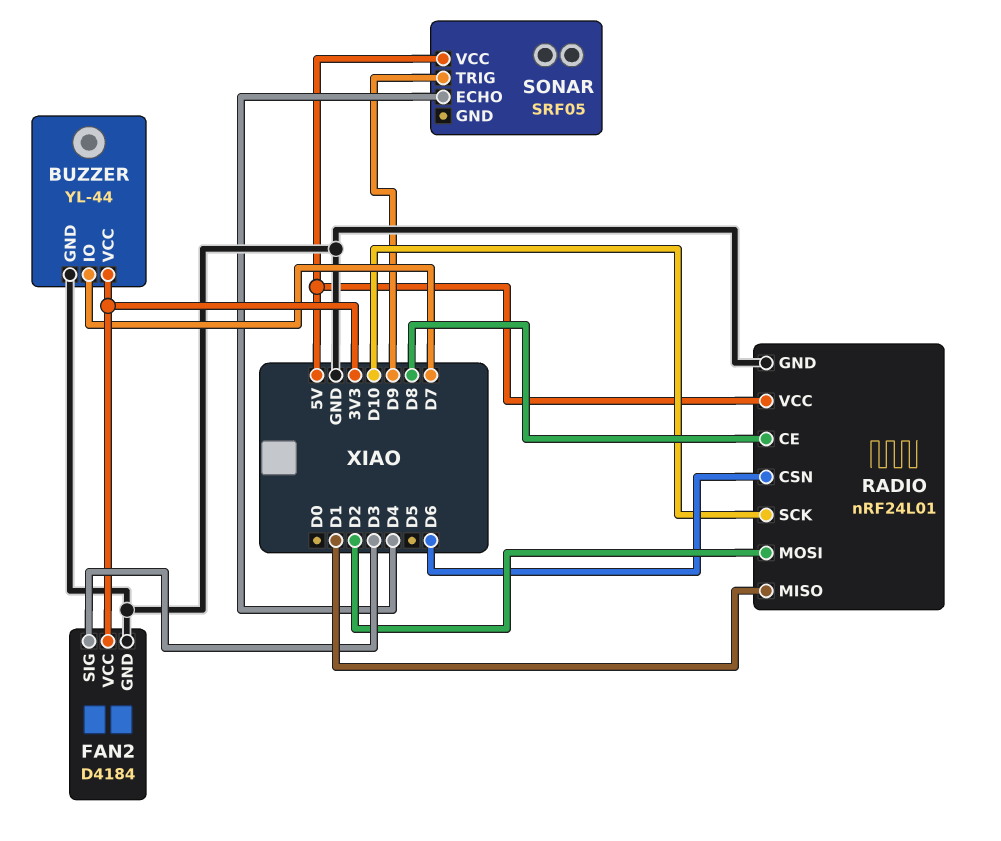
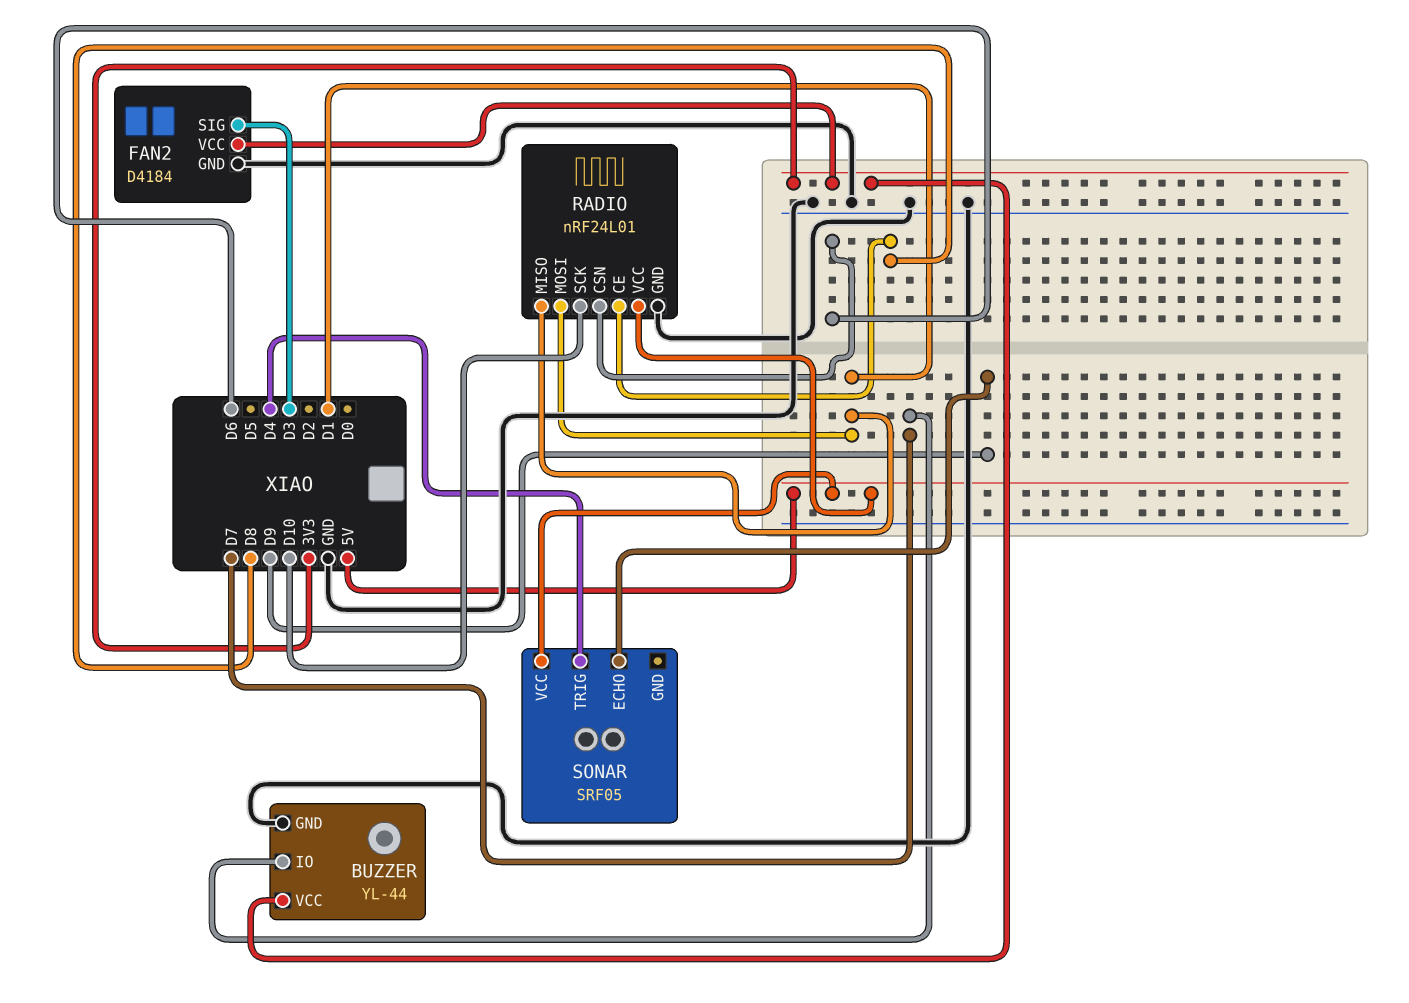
RADIO pin MOSI: D2 -> D1
SONAR pin ECHO: D4 -> D9
SONAR pin TRIG: D9 -> D4

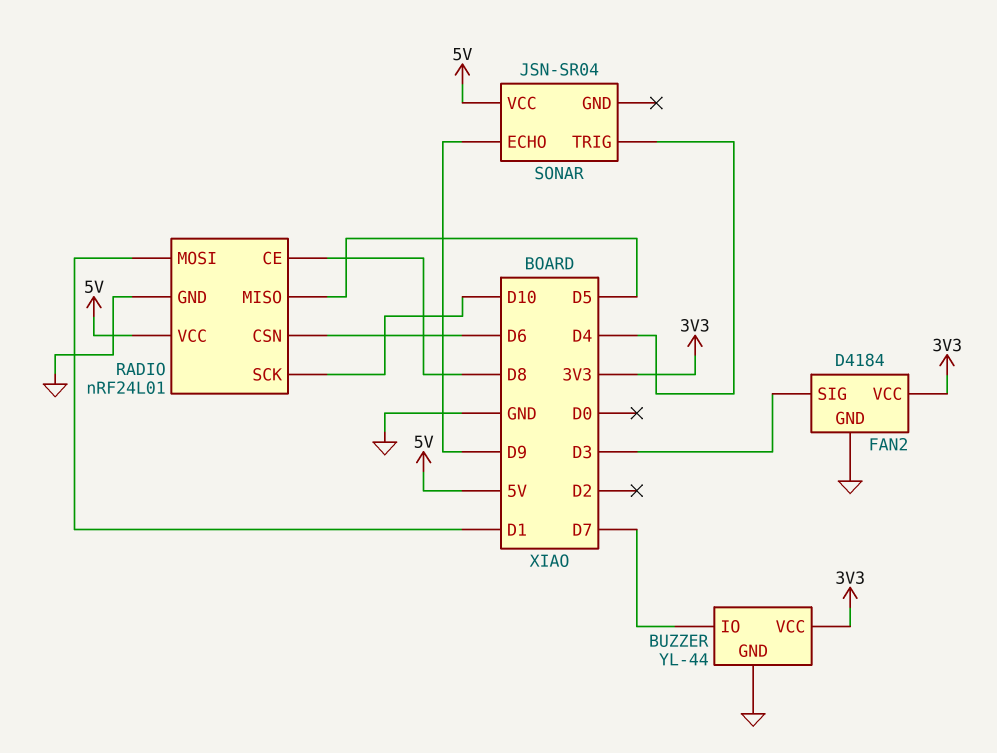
RADIO pin MISO: D1 -> D5
SONAR: SRF05 -> JSN-SR04

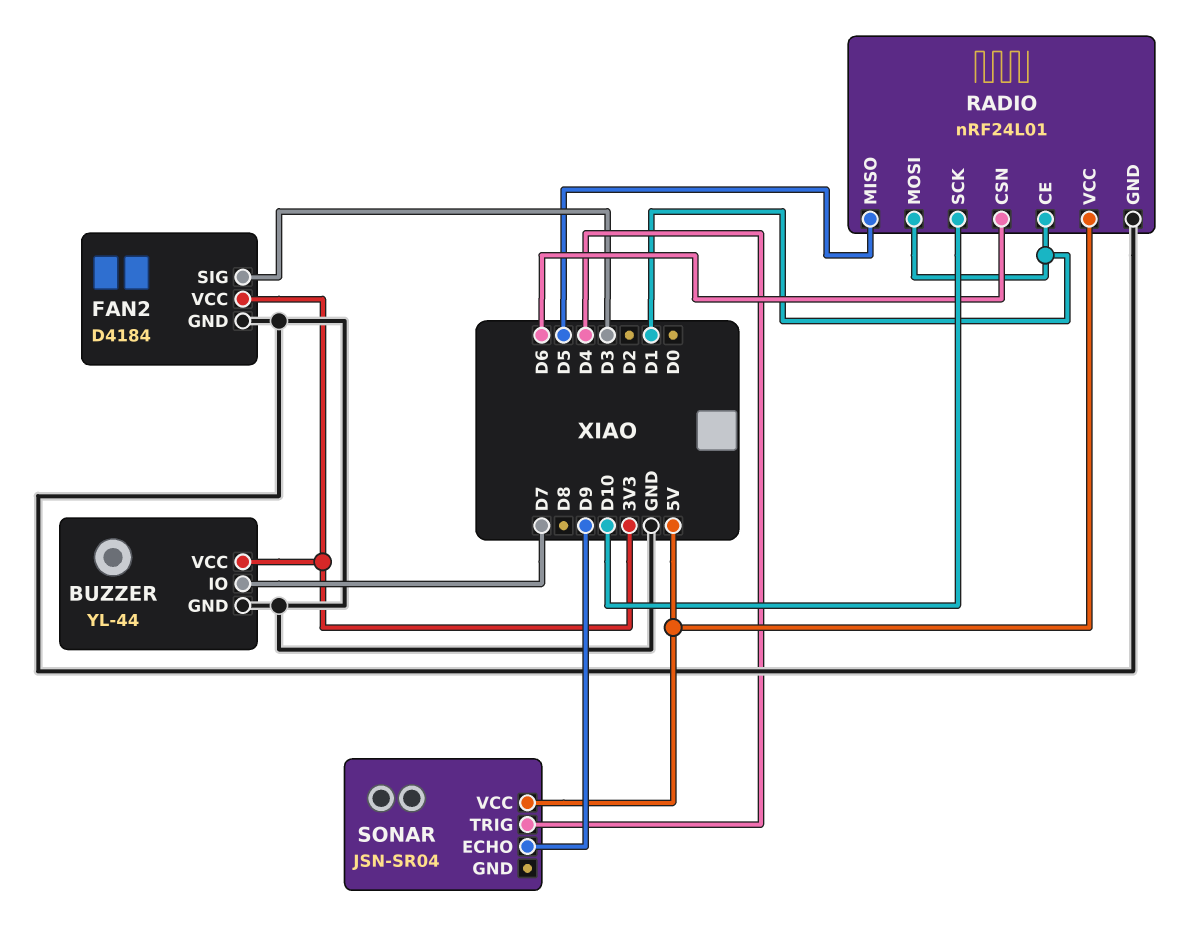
RADIO pin CE: D8 -> D1

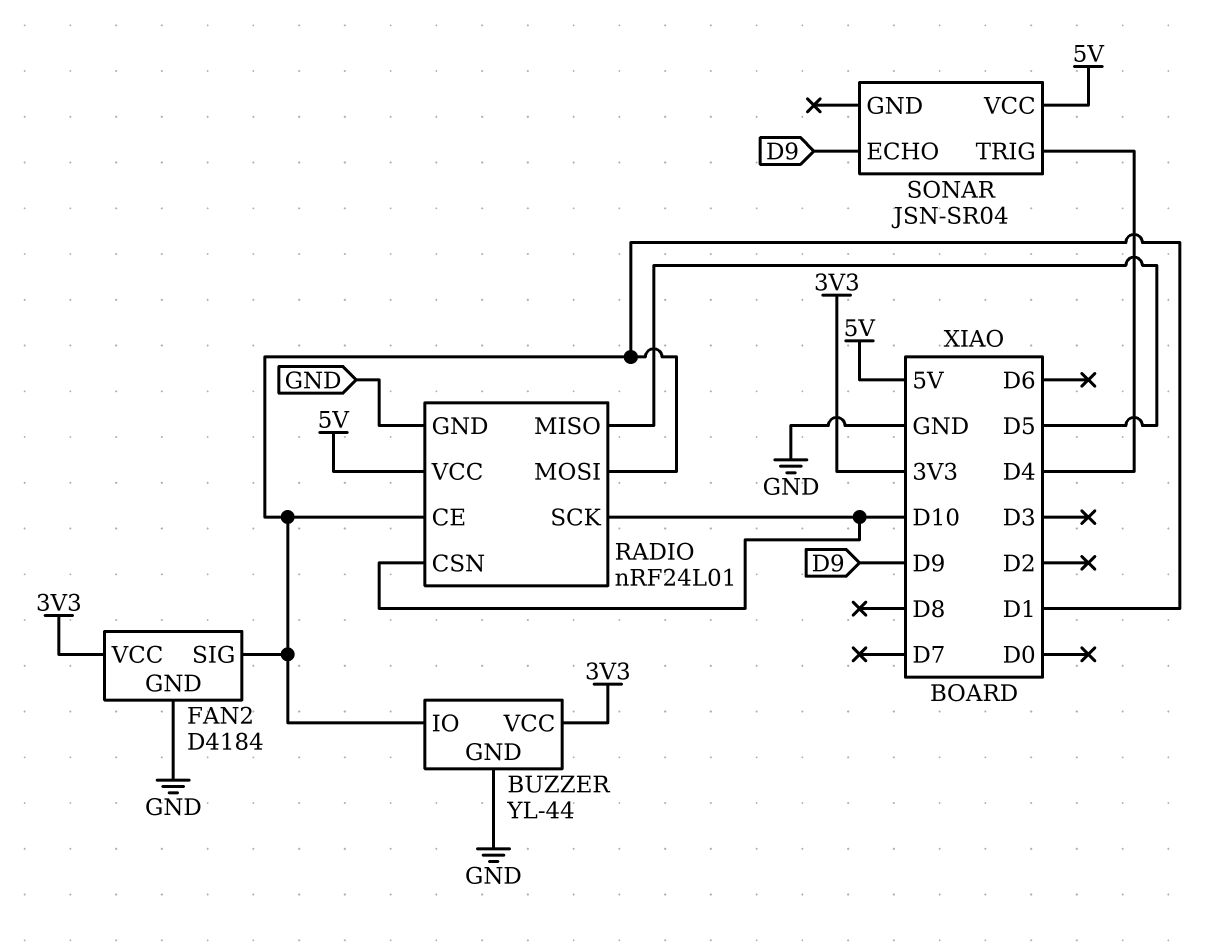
BUZZER pin IO: D7 -> D1
FAN2 pin SIG: D3 -> D1
RADIO pin CSN: D6 -> D10

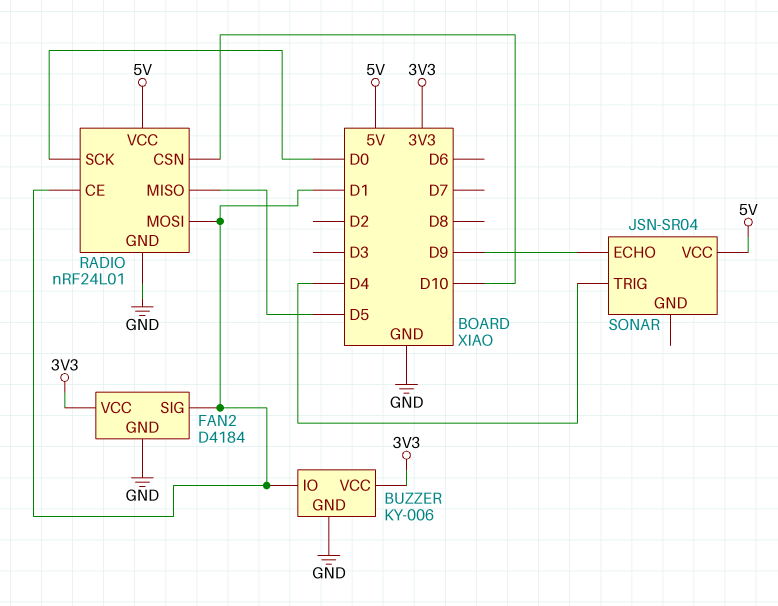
BUZZER: YL-44 -> KY-006
RADIO pin SCK: D10 -> D0

